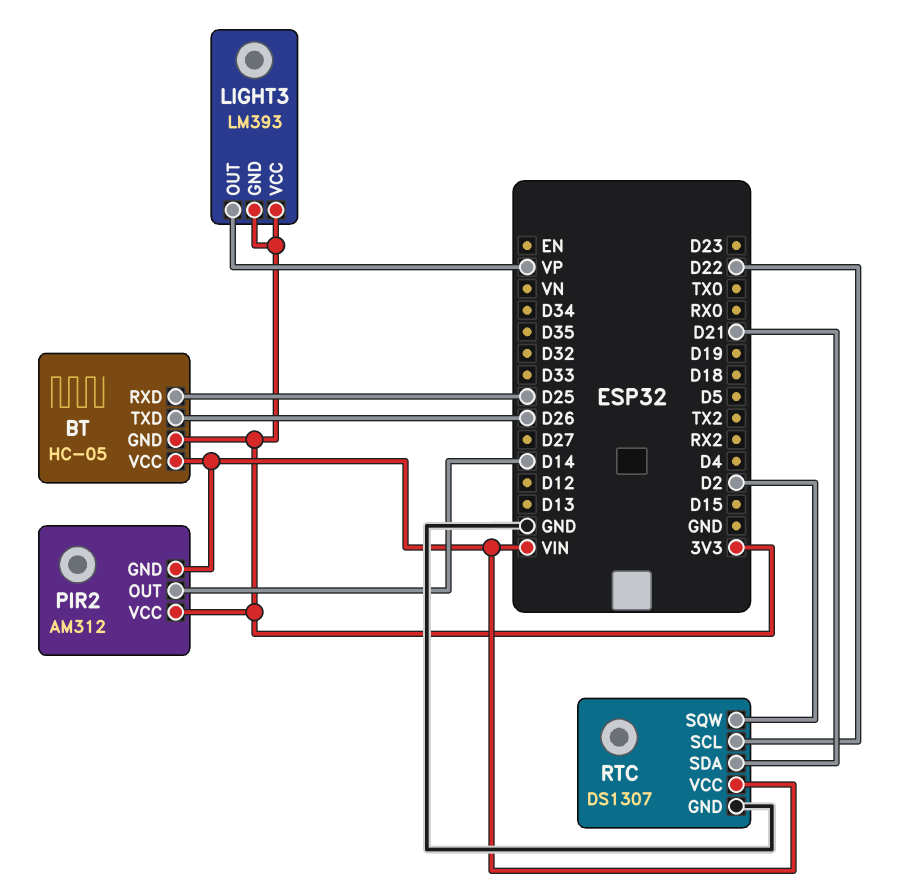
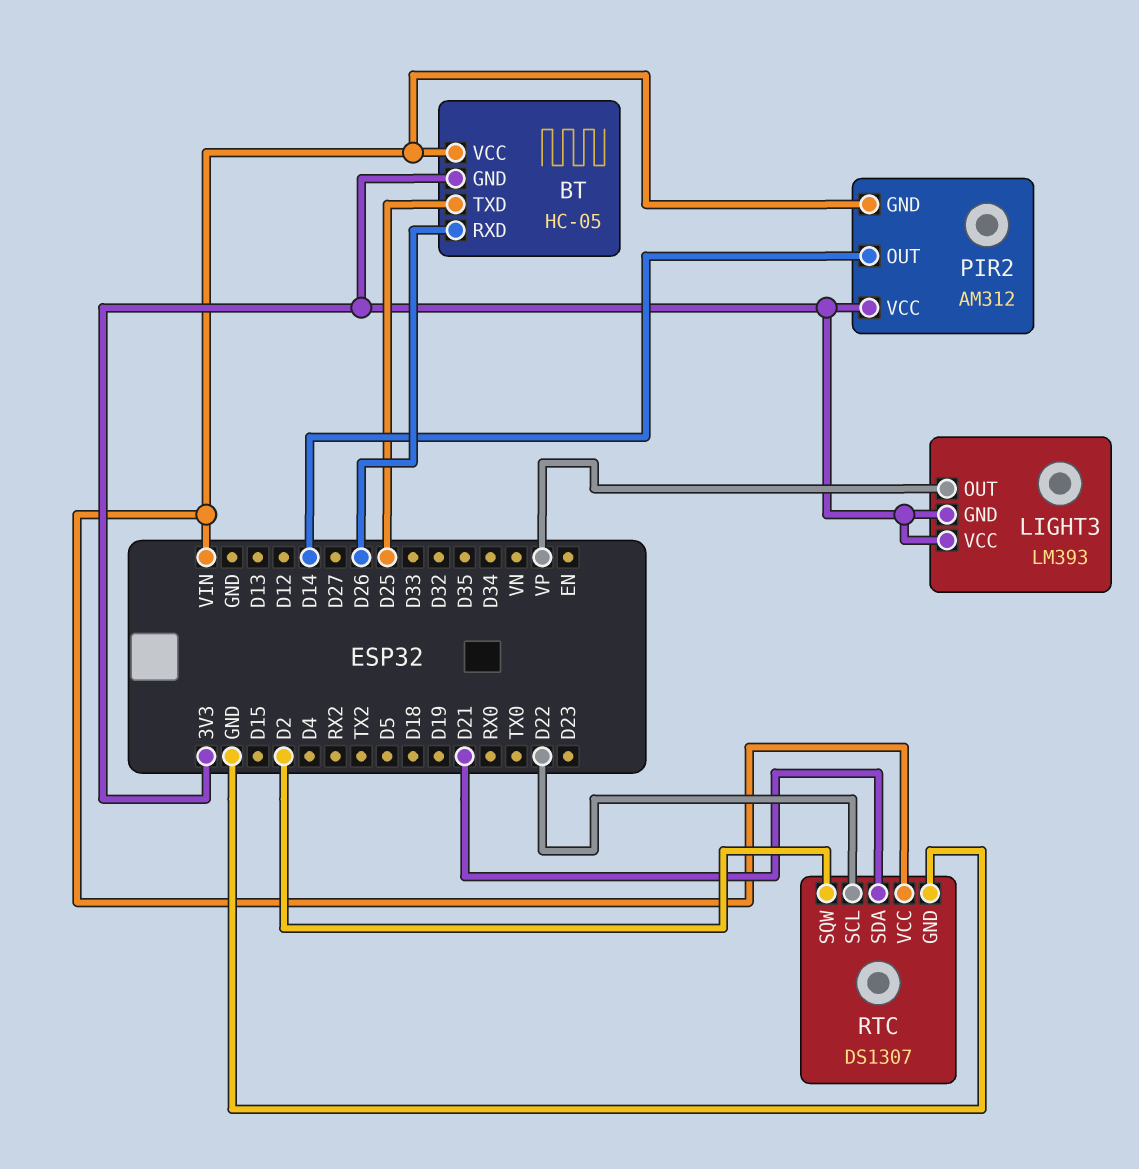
BT pin RXD: D25 -> D26
BT pin TXD: D26 -> D25

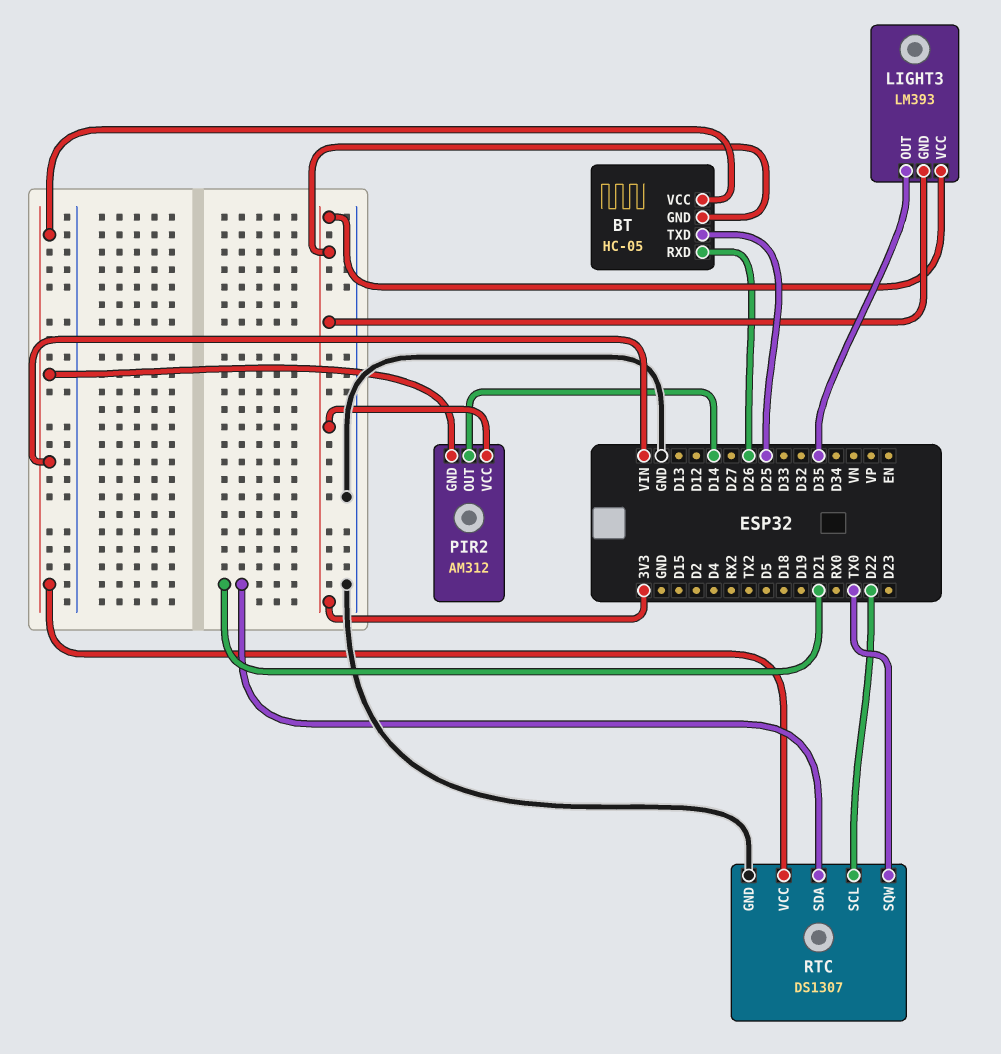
LIGHT3 pin OUT: VP -> D35
RTC pin SQW: D2 -> TX0

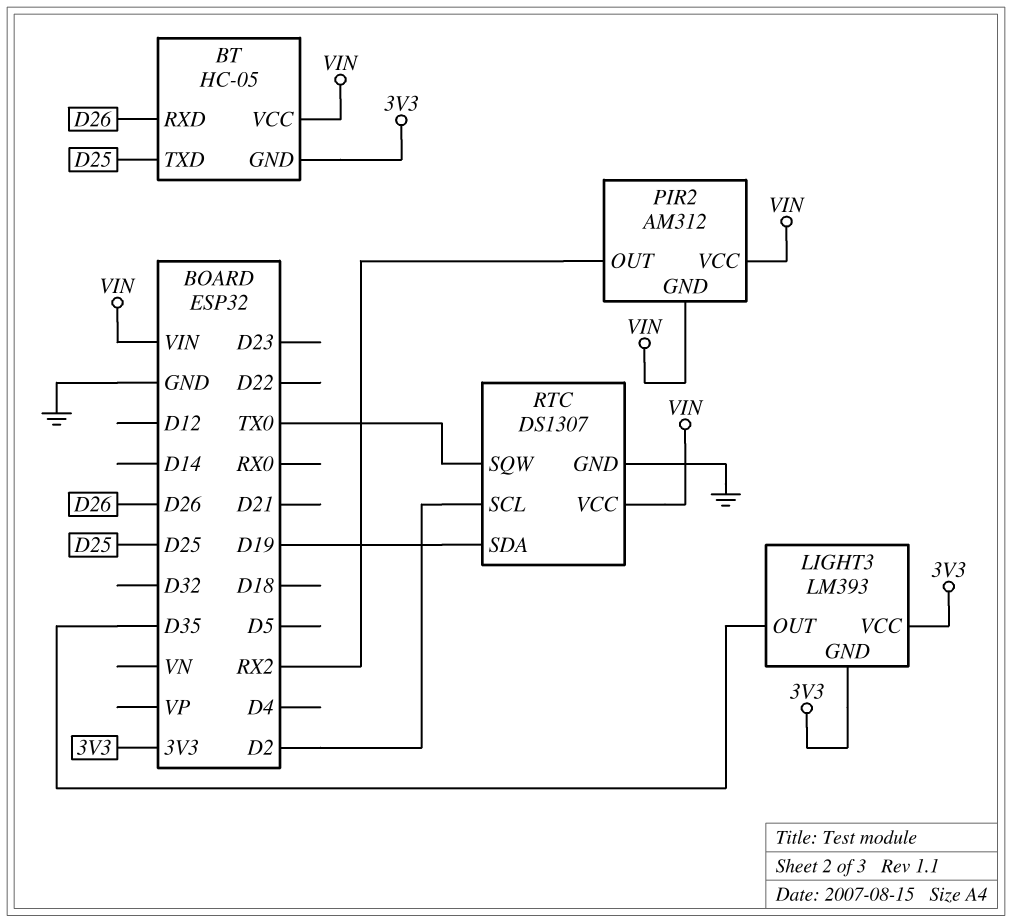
PIR2 pin OUT: D14 -> RX2
PIR2 pin VCC: 3V3 -> VIN
RTC pin SCL: D22 -> D2
RTC pin SDA: D21 -> D19

